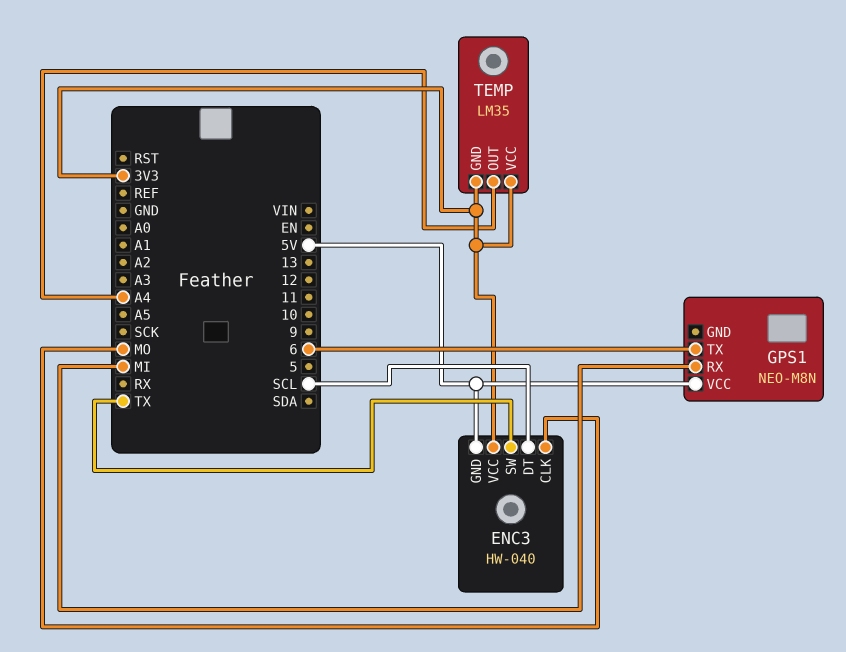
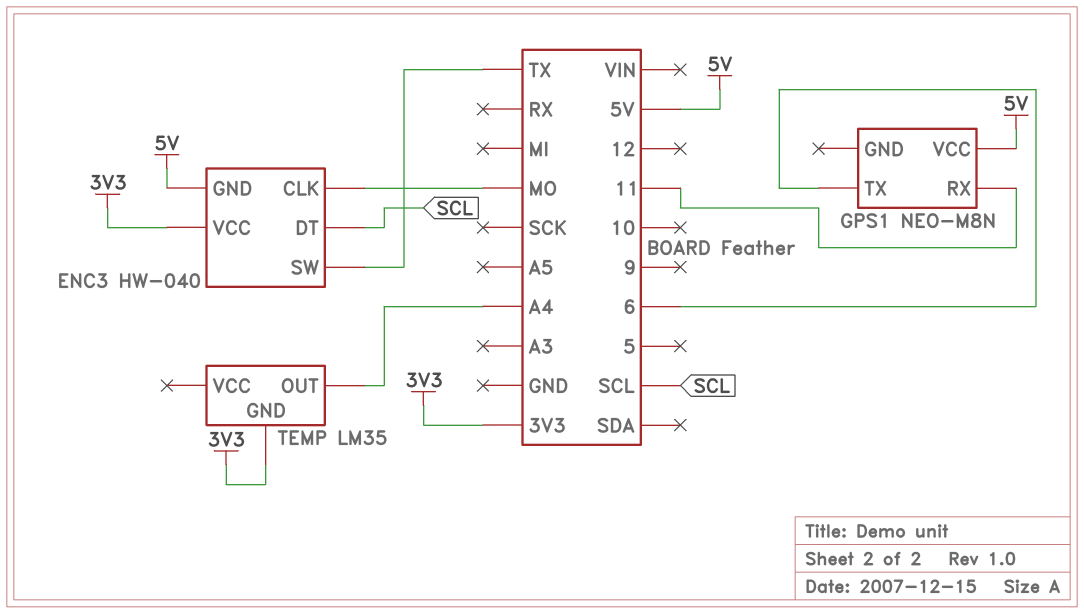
GPS1 pin RX: MI -> 11
TEMP pin VCC: 3V3 -> none

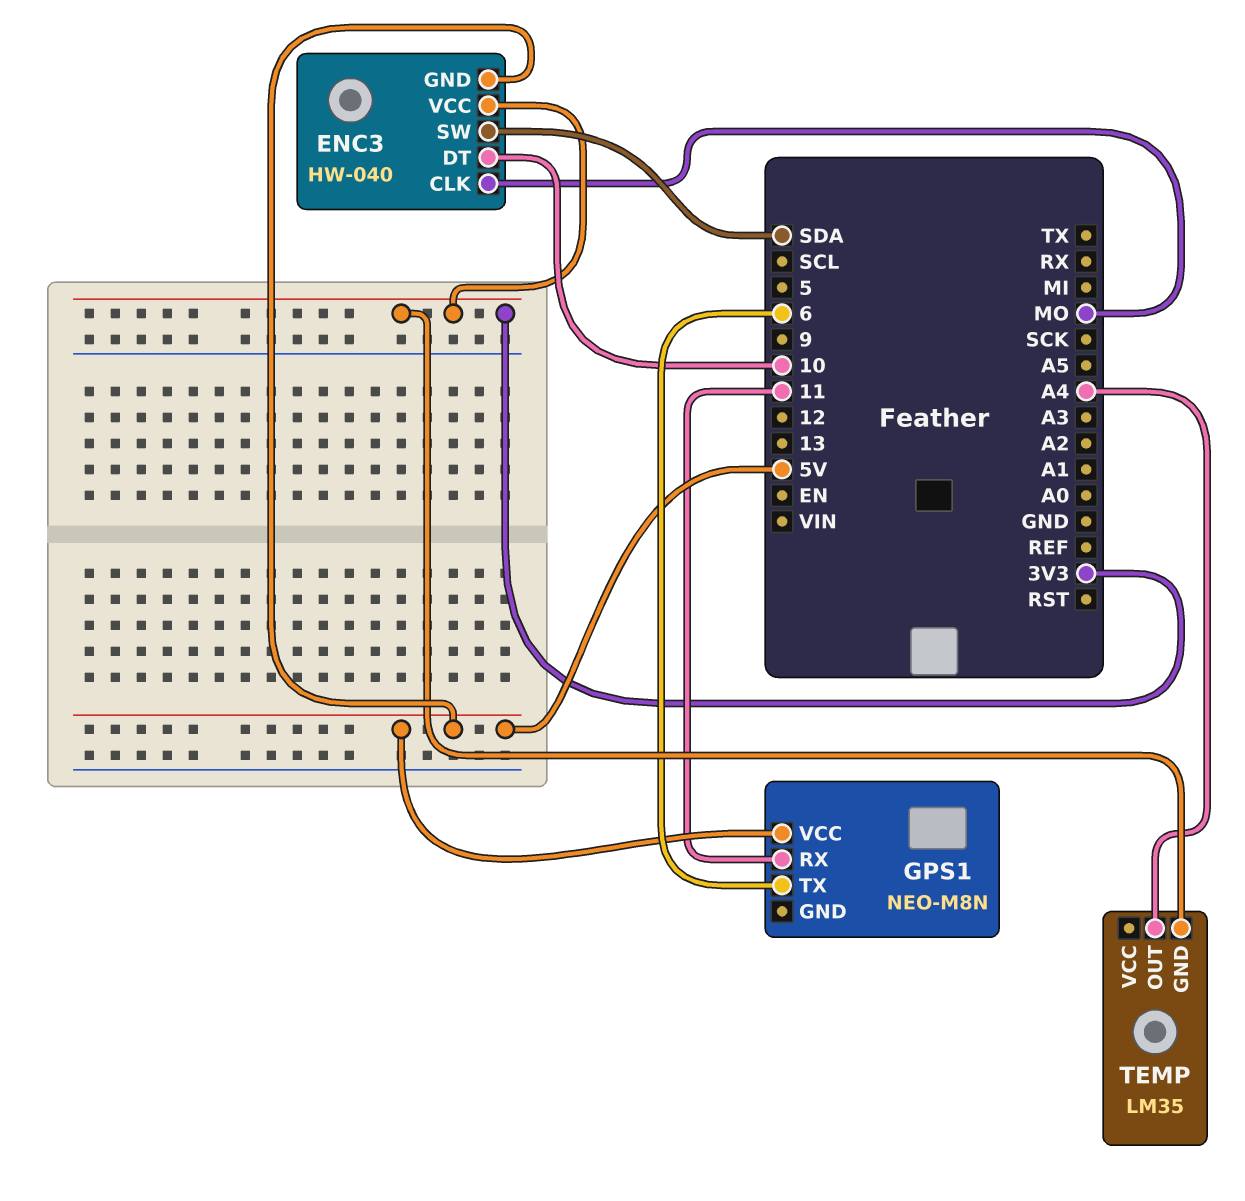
ENC3 pin DT: SCL -> 10
ENC3 pin SW: TX -> SDA

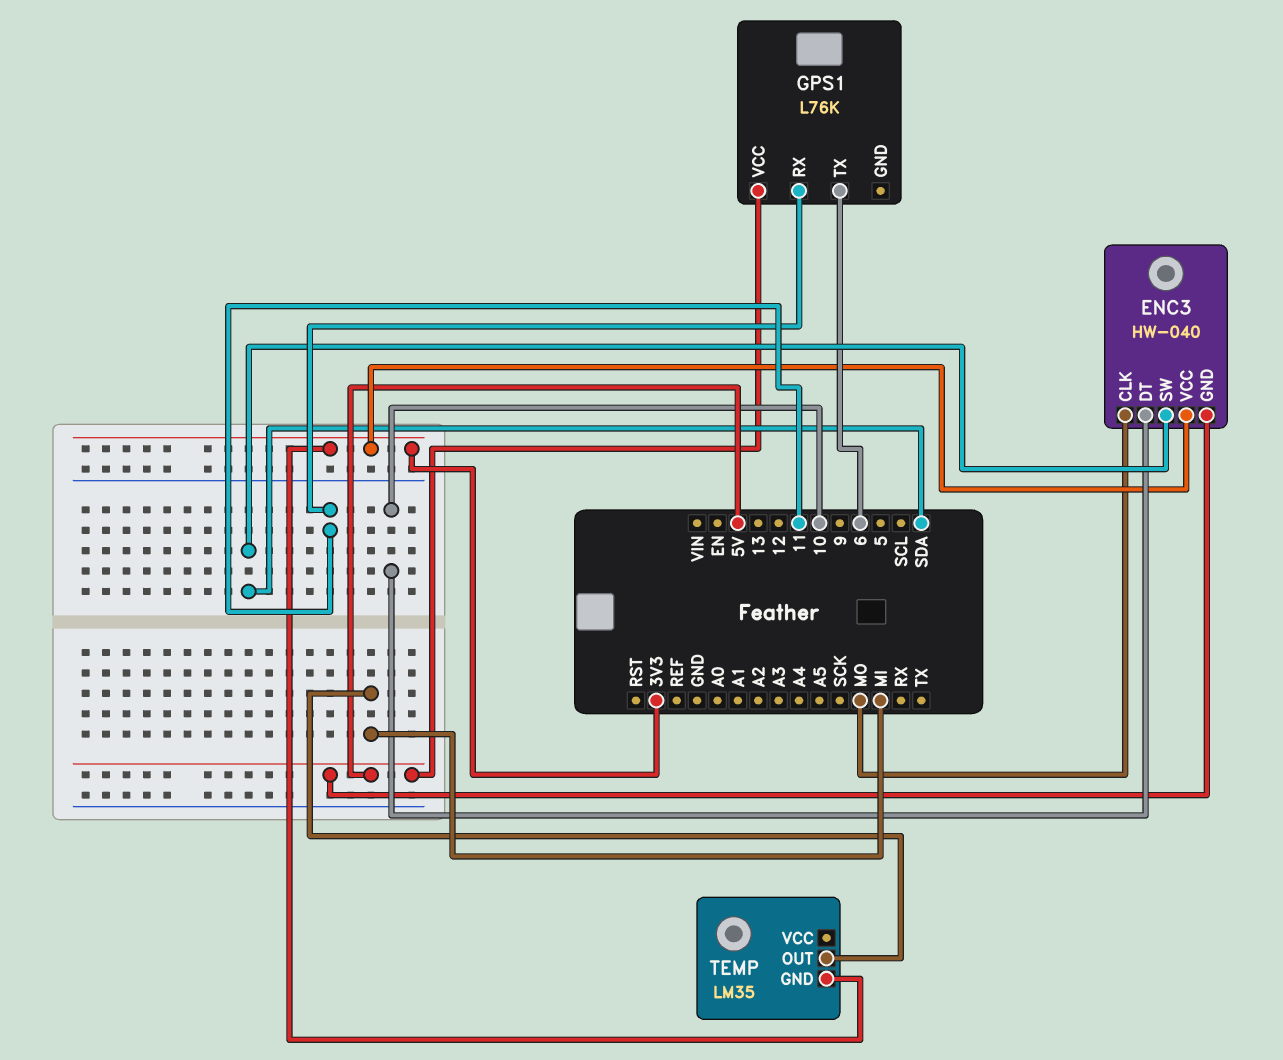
GPS1: NEO-M8N -> L76K
TEMP pin OUT: A4 -> MI

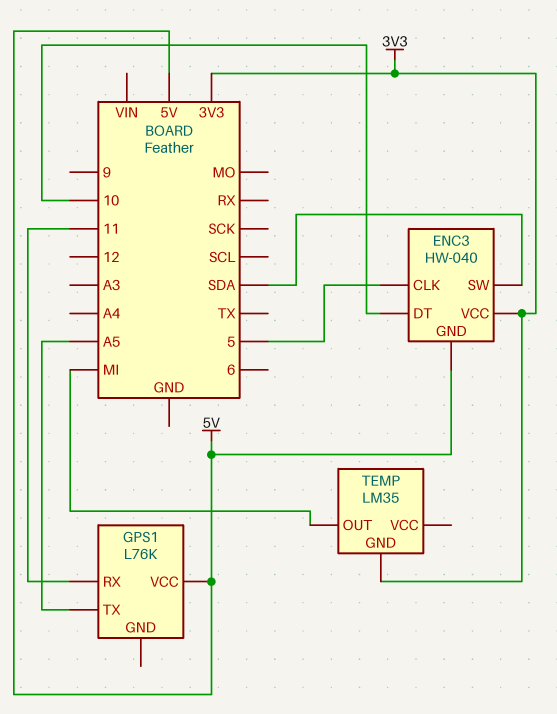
ENC3 pin CLK: MO -> 5
GPS1 pin TX: 6 -> A5

